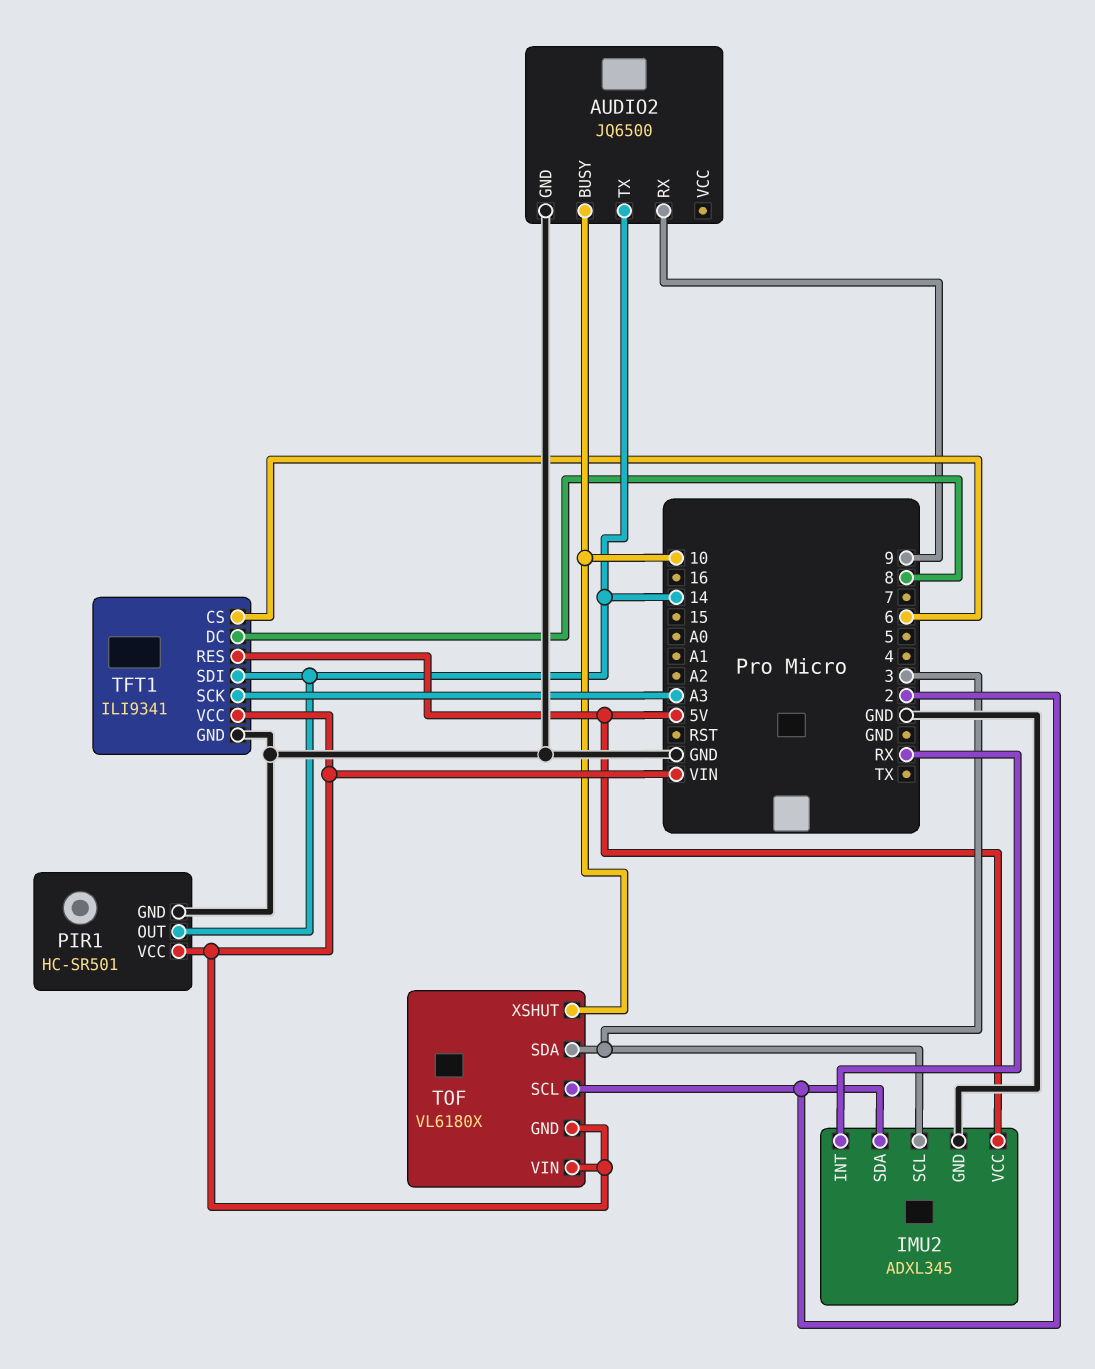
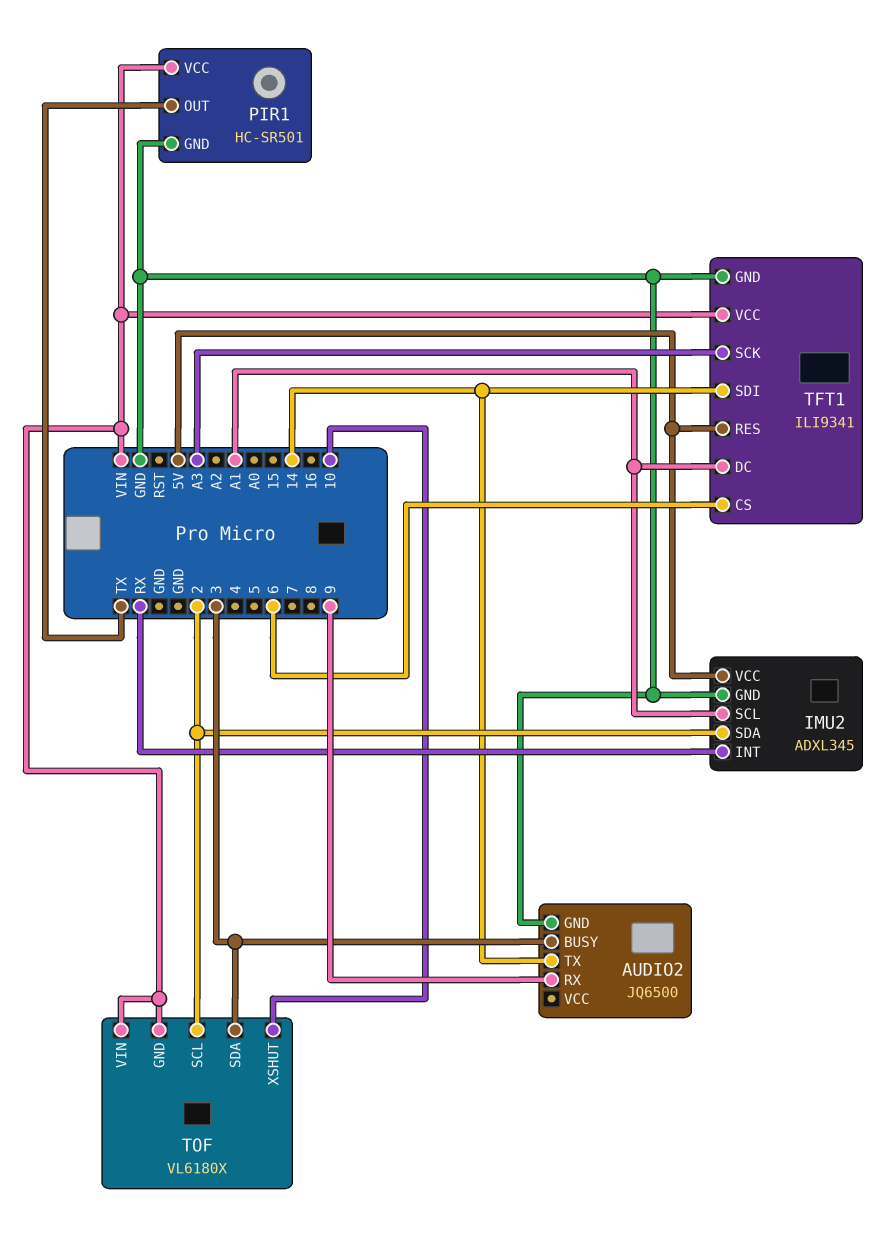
AUDIO2 pin BUSY: 10 -> 3
IMU2 pin SCL: 3 -> A1
PIR1 pin OUT: 14 -> TX
TFT1 pin DC: 8 -> A1

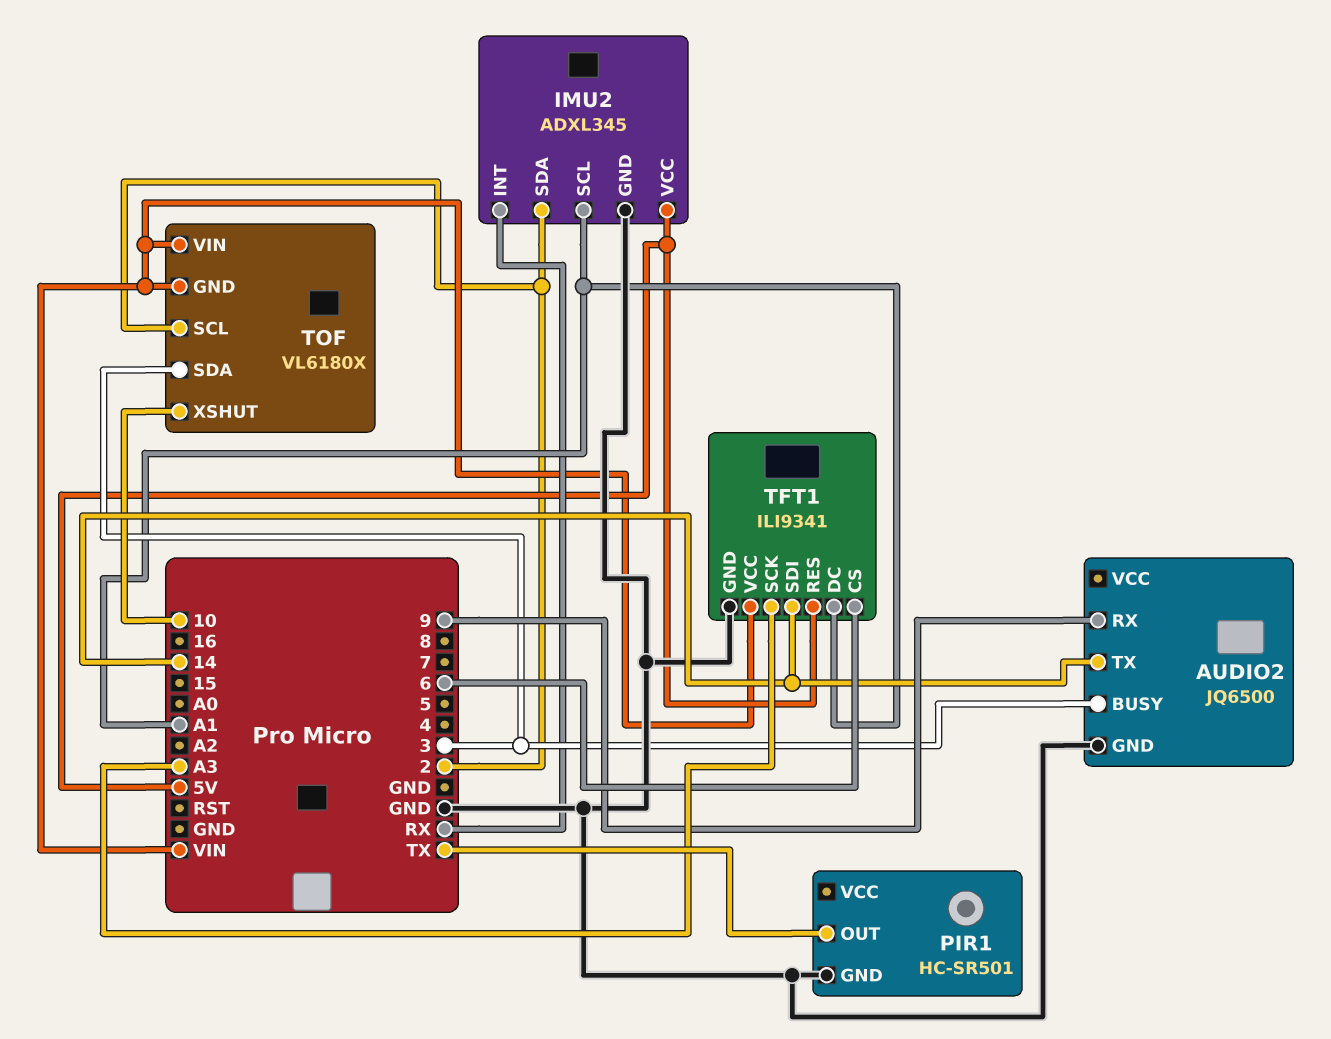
PIR1 pin VCC: VIN -> none

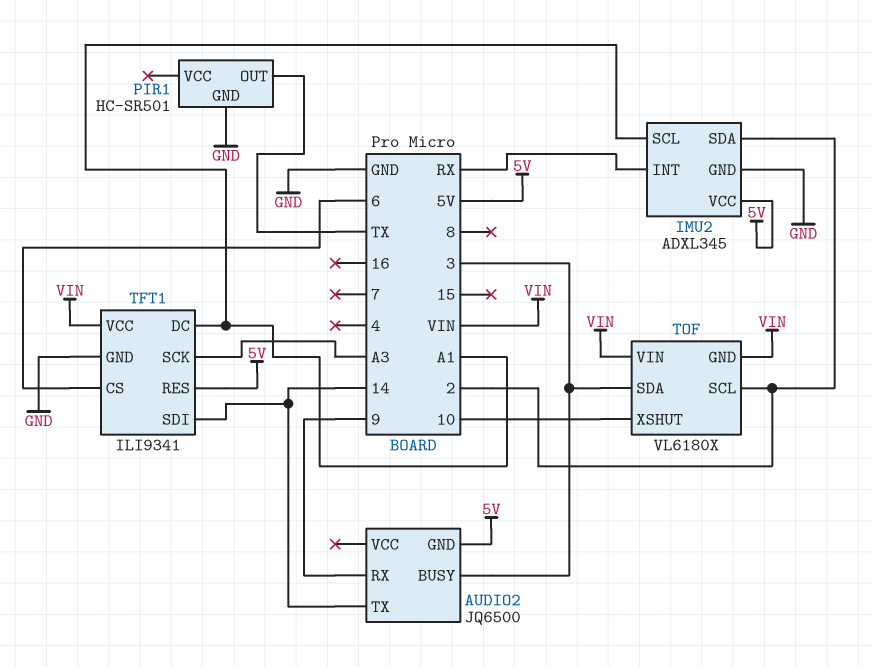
AUDIO2 pin GND: GND -> 5V

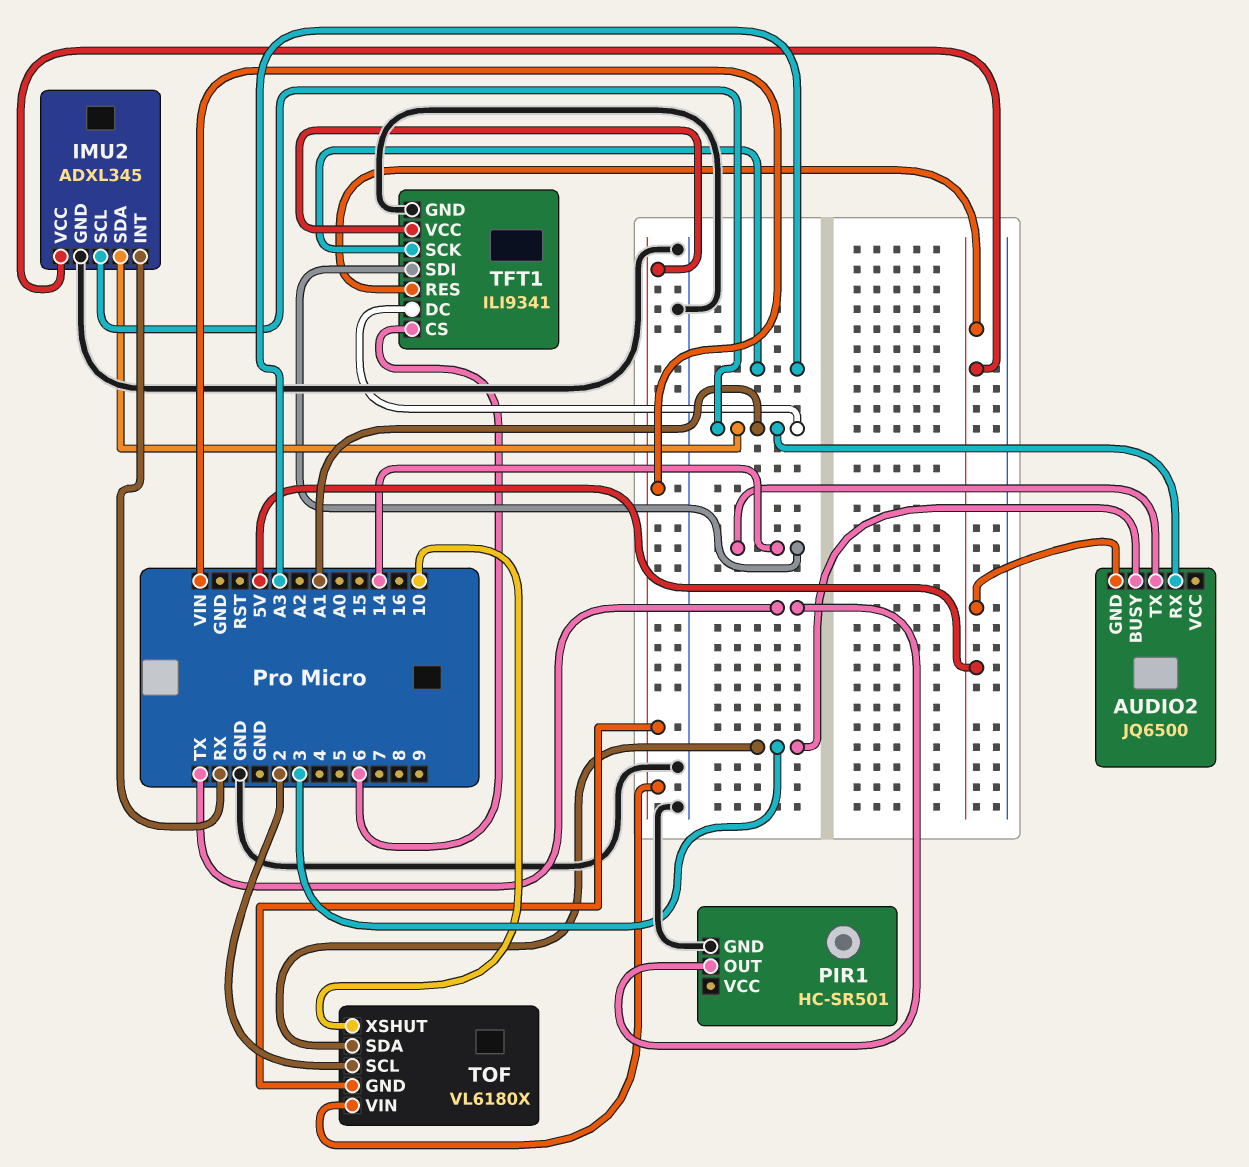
AUDIO2 pin RX: 9 -> A1
IMU2 pin SDA: 2 -> A1

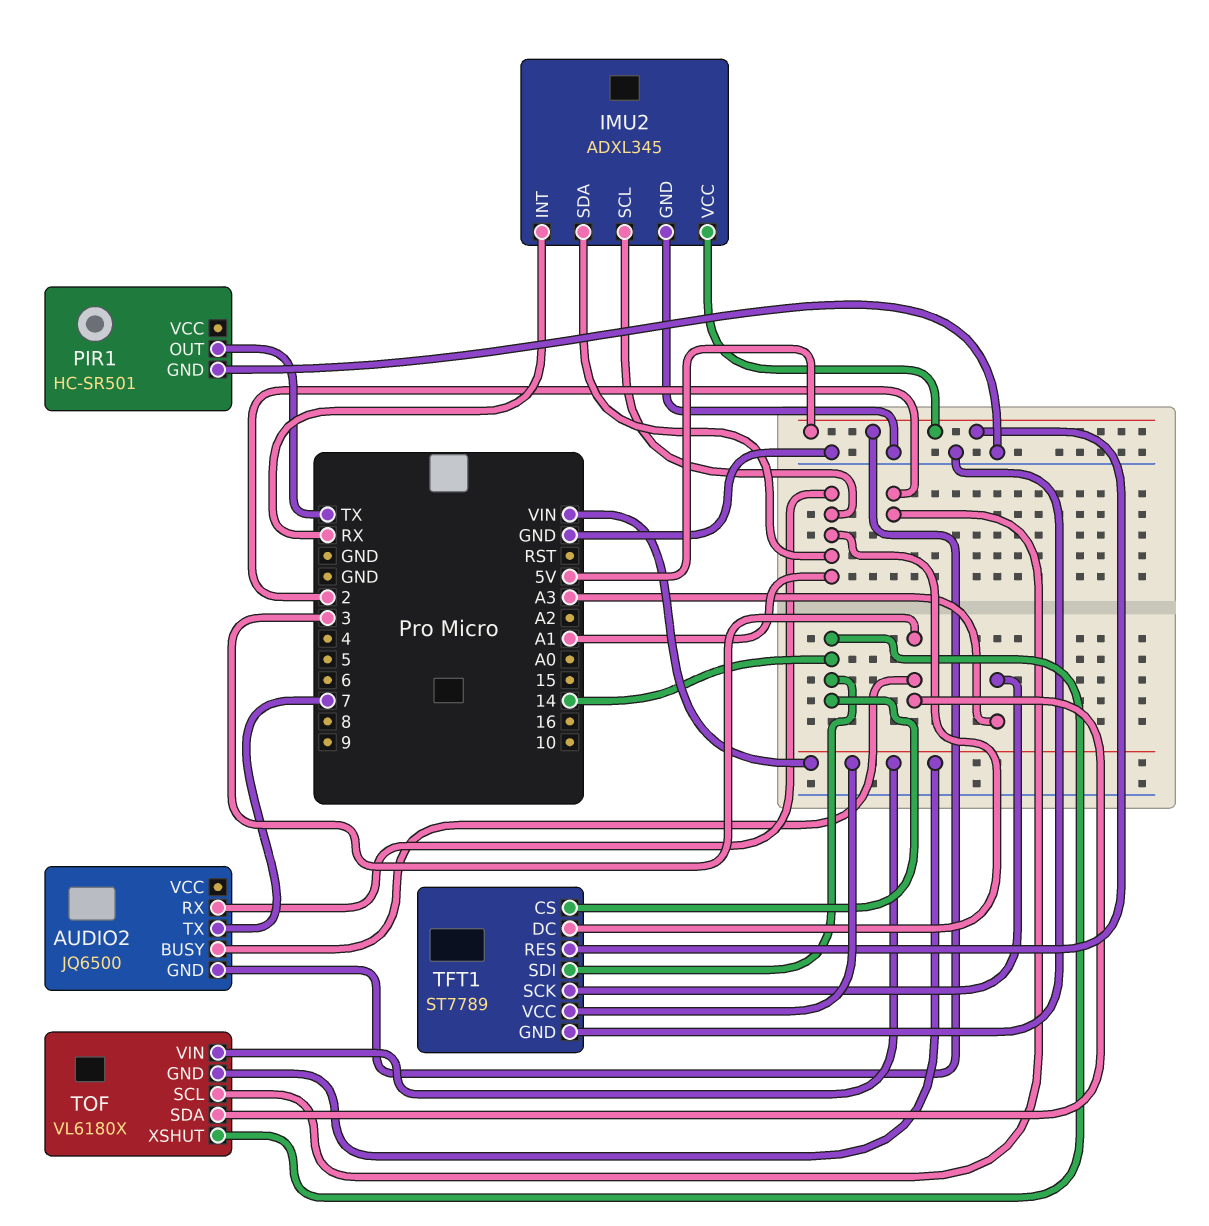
AUDIO2 pin TX: 14 -> 7
TFT1: ILI9341 -> ST7789
TFT1 pin CS: 6 -> 14
TOF pin XSHUT: 10 -> 14

